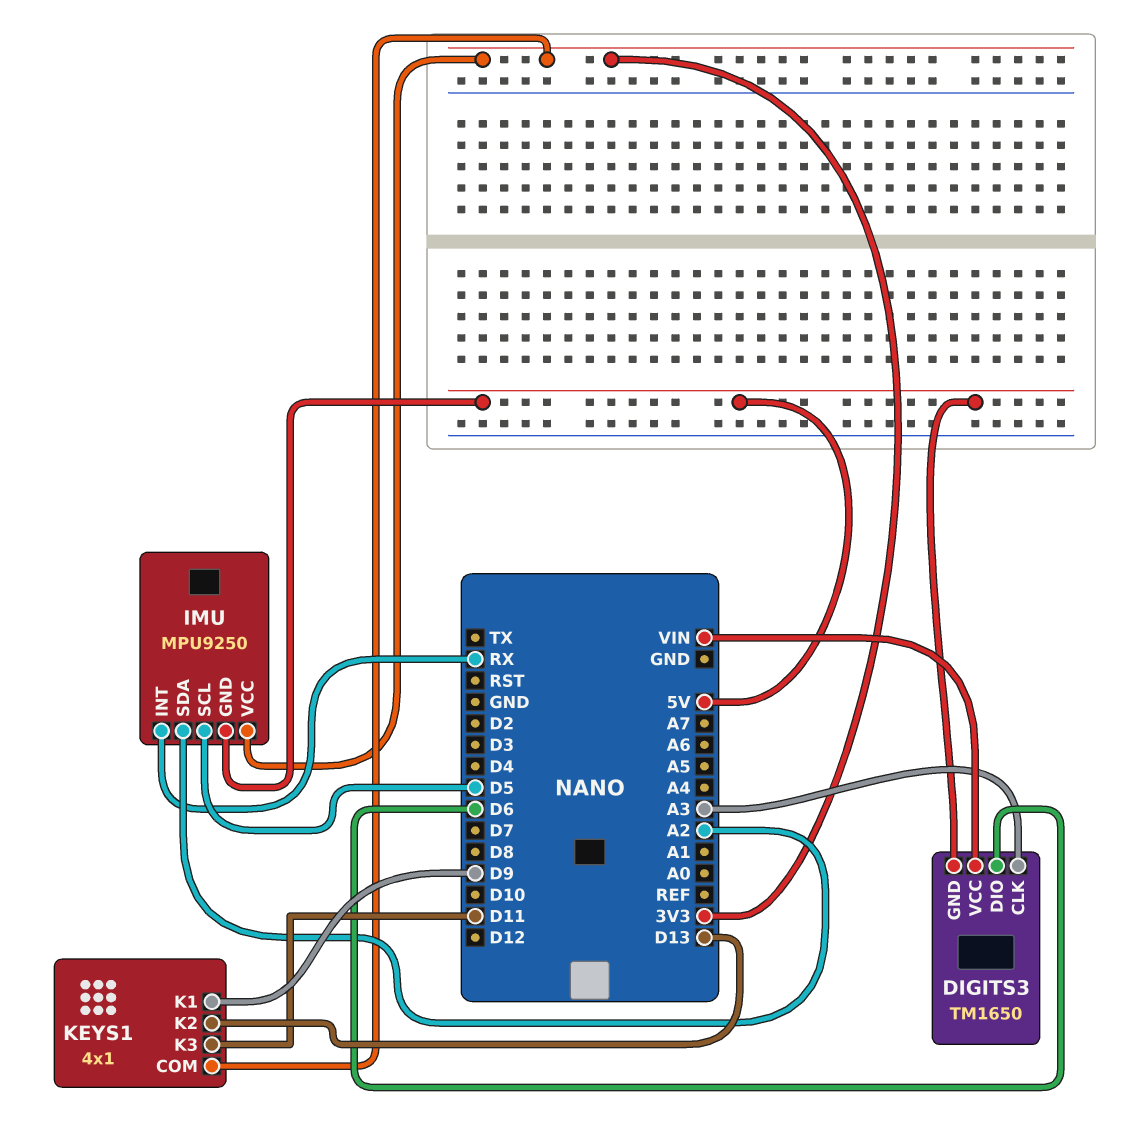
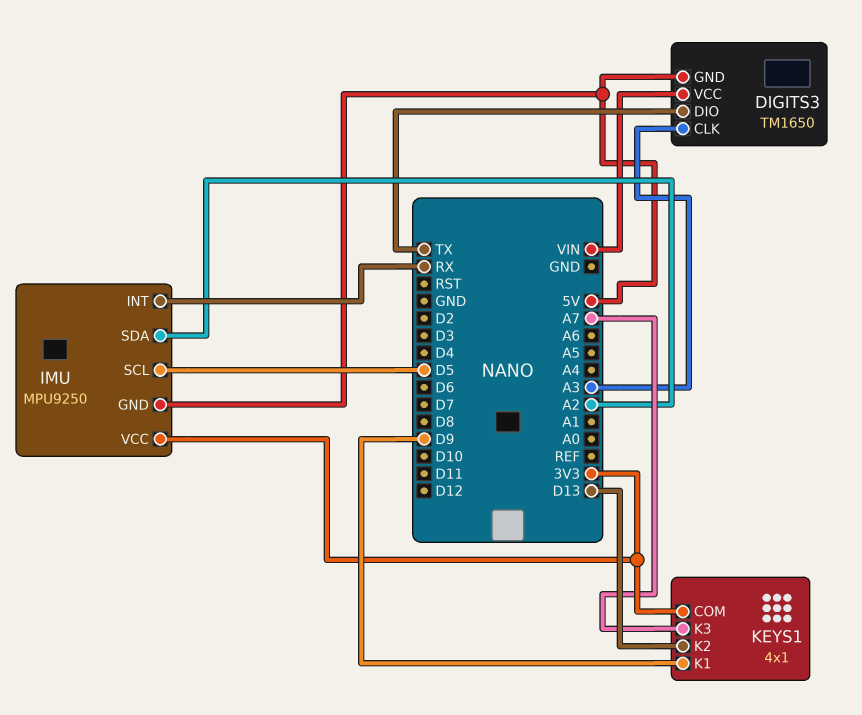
DIGITS3 pin DIO: D6 -> TX
KEYS1 pin K3: D11 -> A7

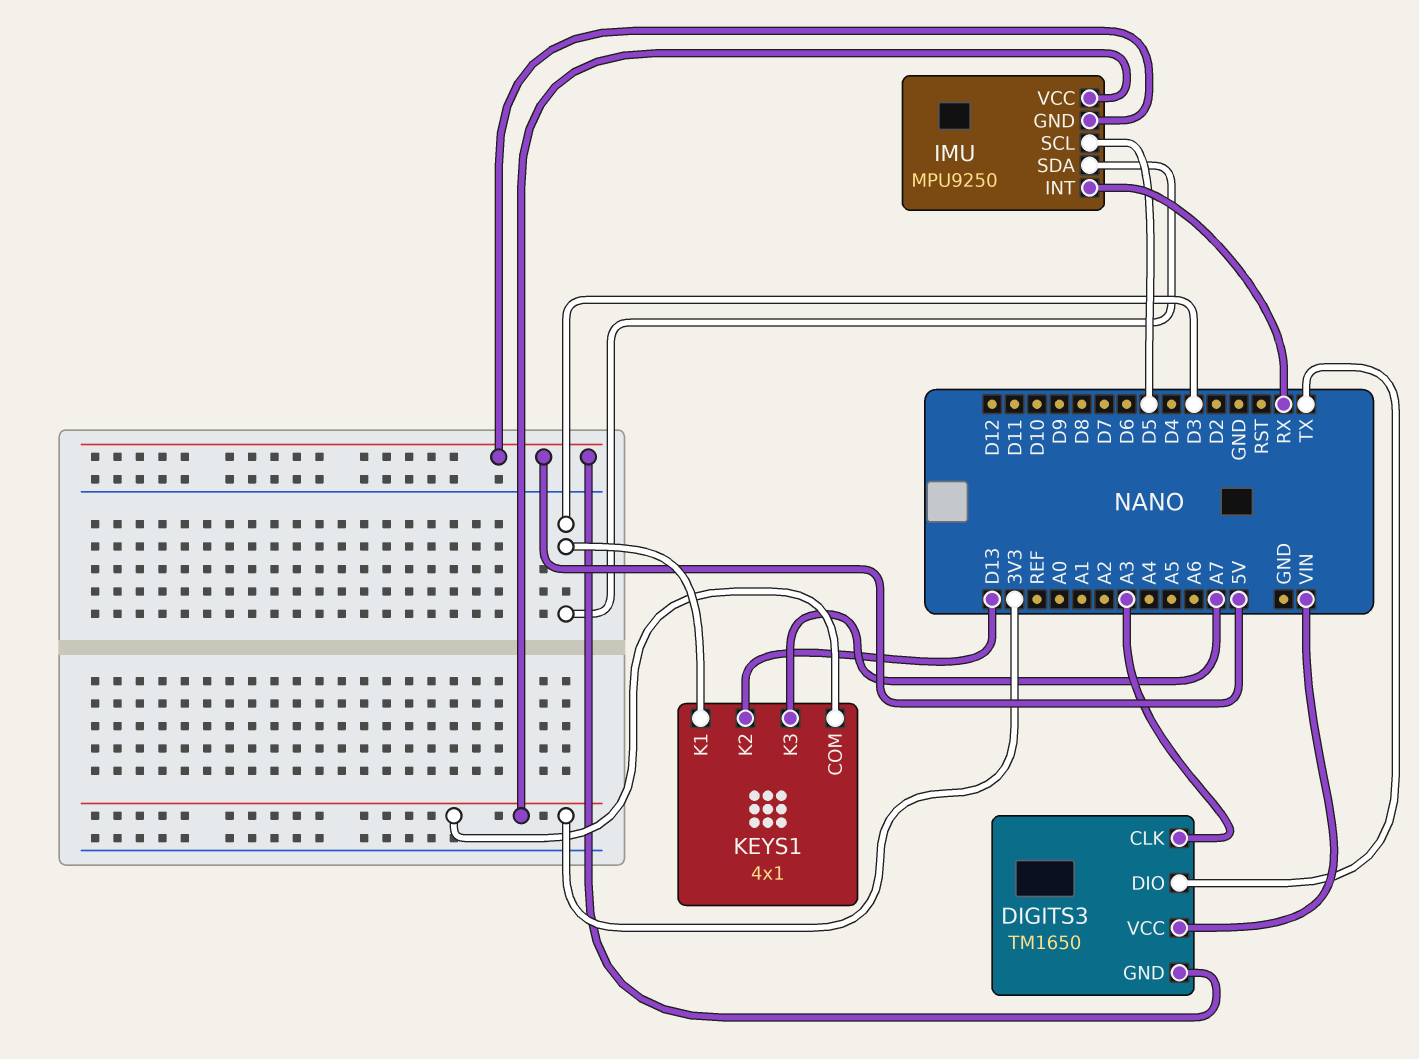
IMU pin SDA: A2 -> D3
KEYS1 pin K1: D9 -> D3

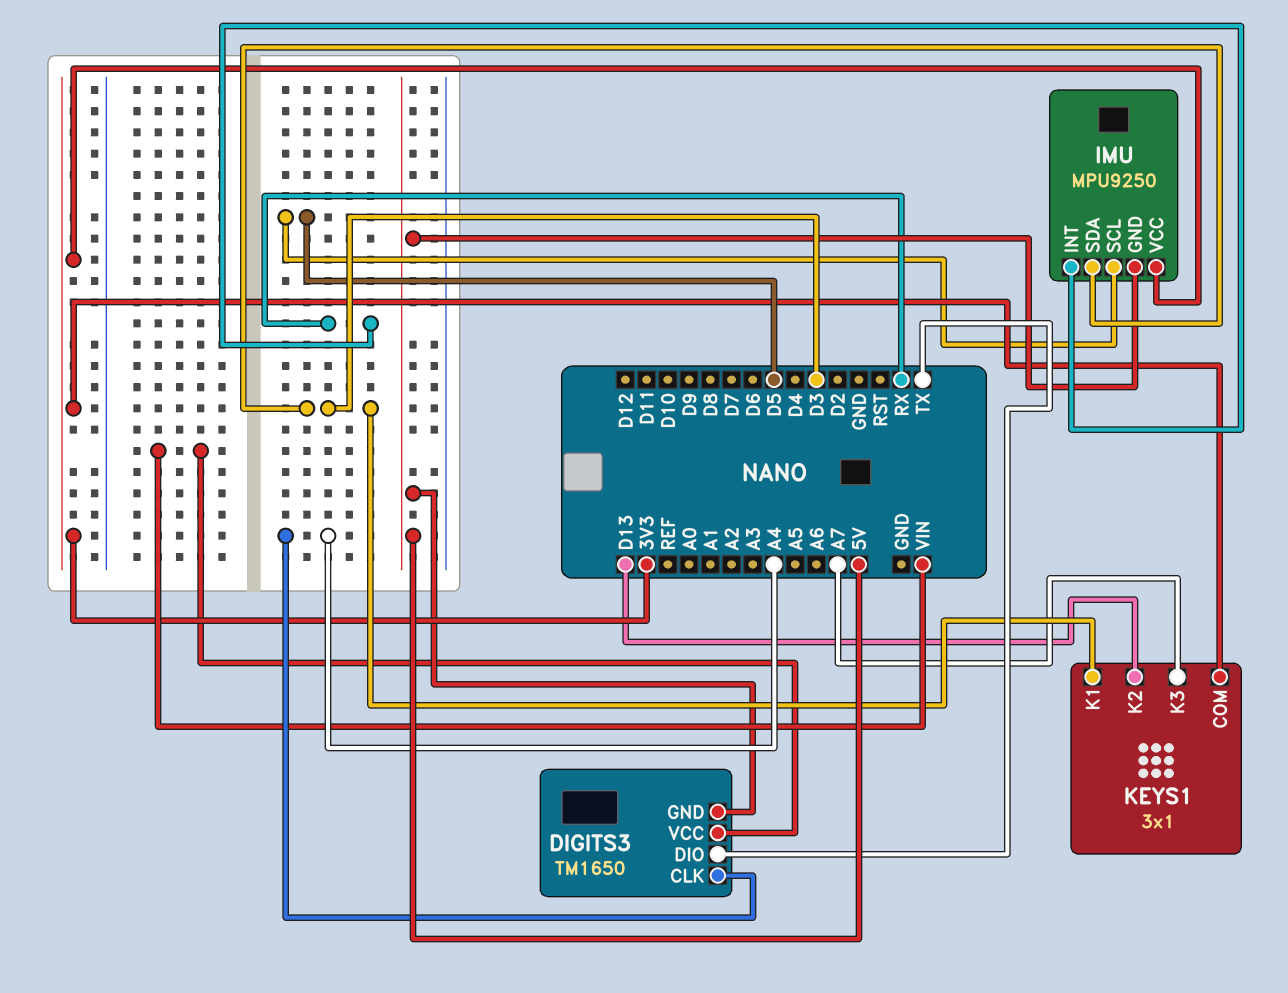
DIGITS3 pin CLK: A3 -> A4
KEYS1: 4x1 -> 3x1

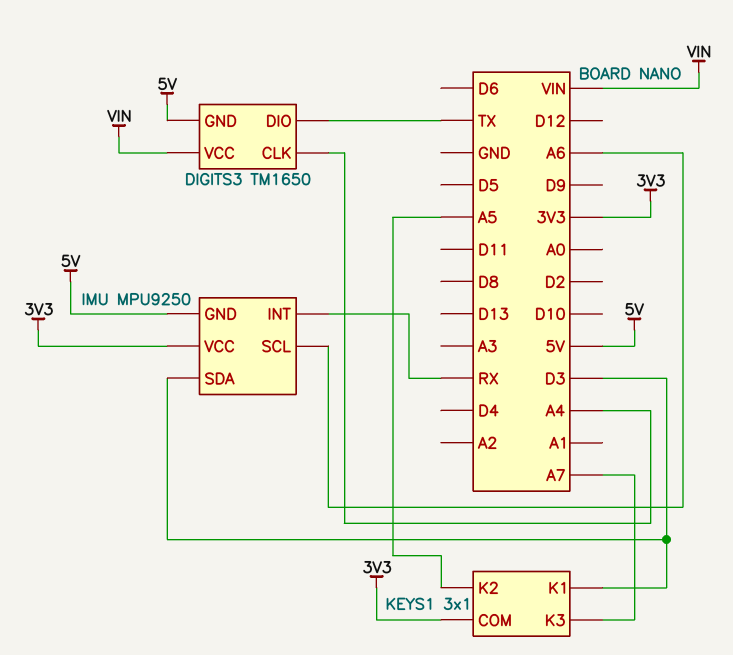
IMU pin SCL: D5 -> A6
KEYS1 pin K2: D13 -> A5

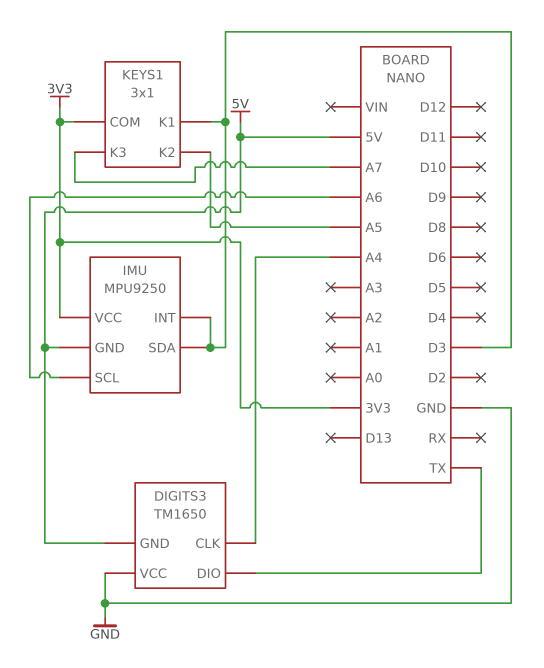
DIGITS3 pin VCC: VIN -> GND
IMU pin INT: RX -> D3

